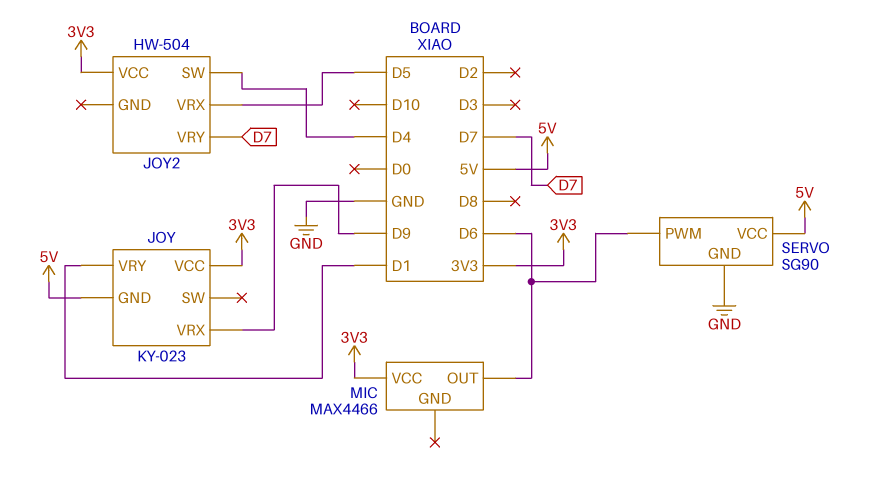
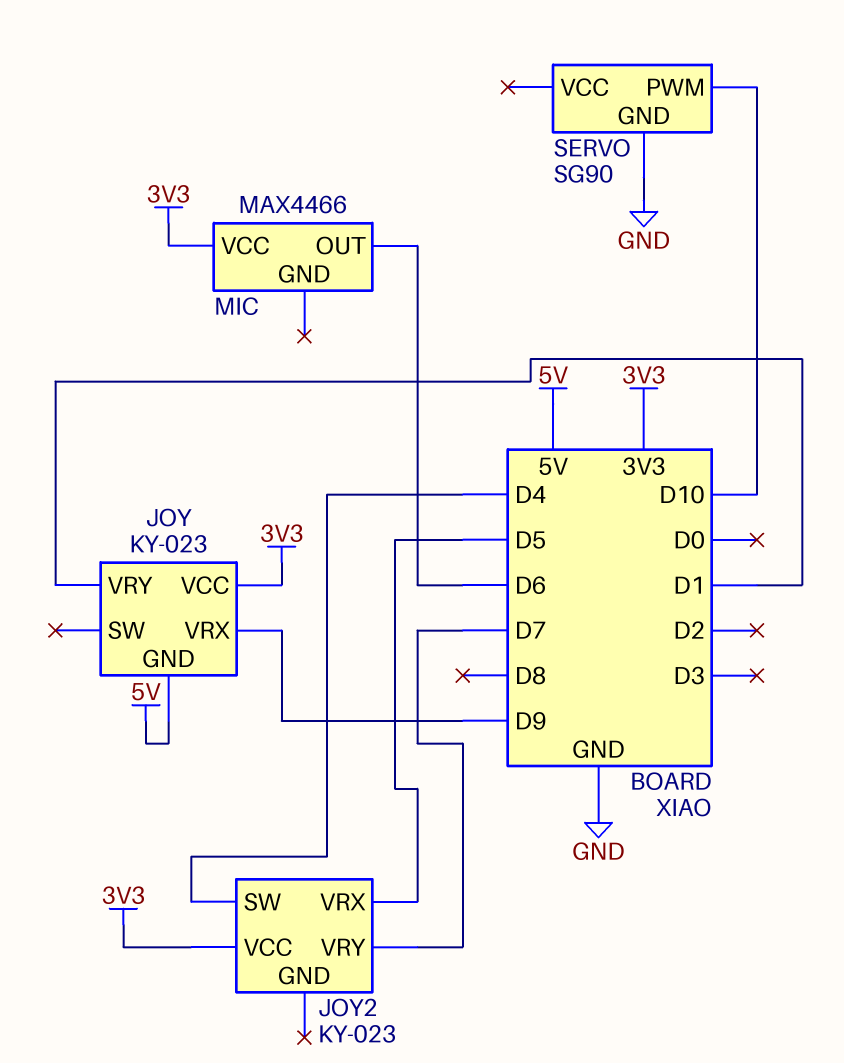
JOY2: HW-504 -> KY-023
SERVO pin PWM: D6 -> D10
SERVO pin VCC: 5V -> none

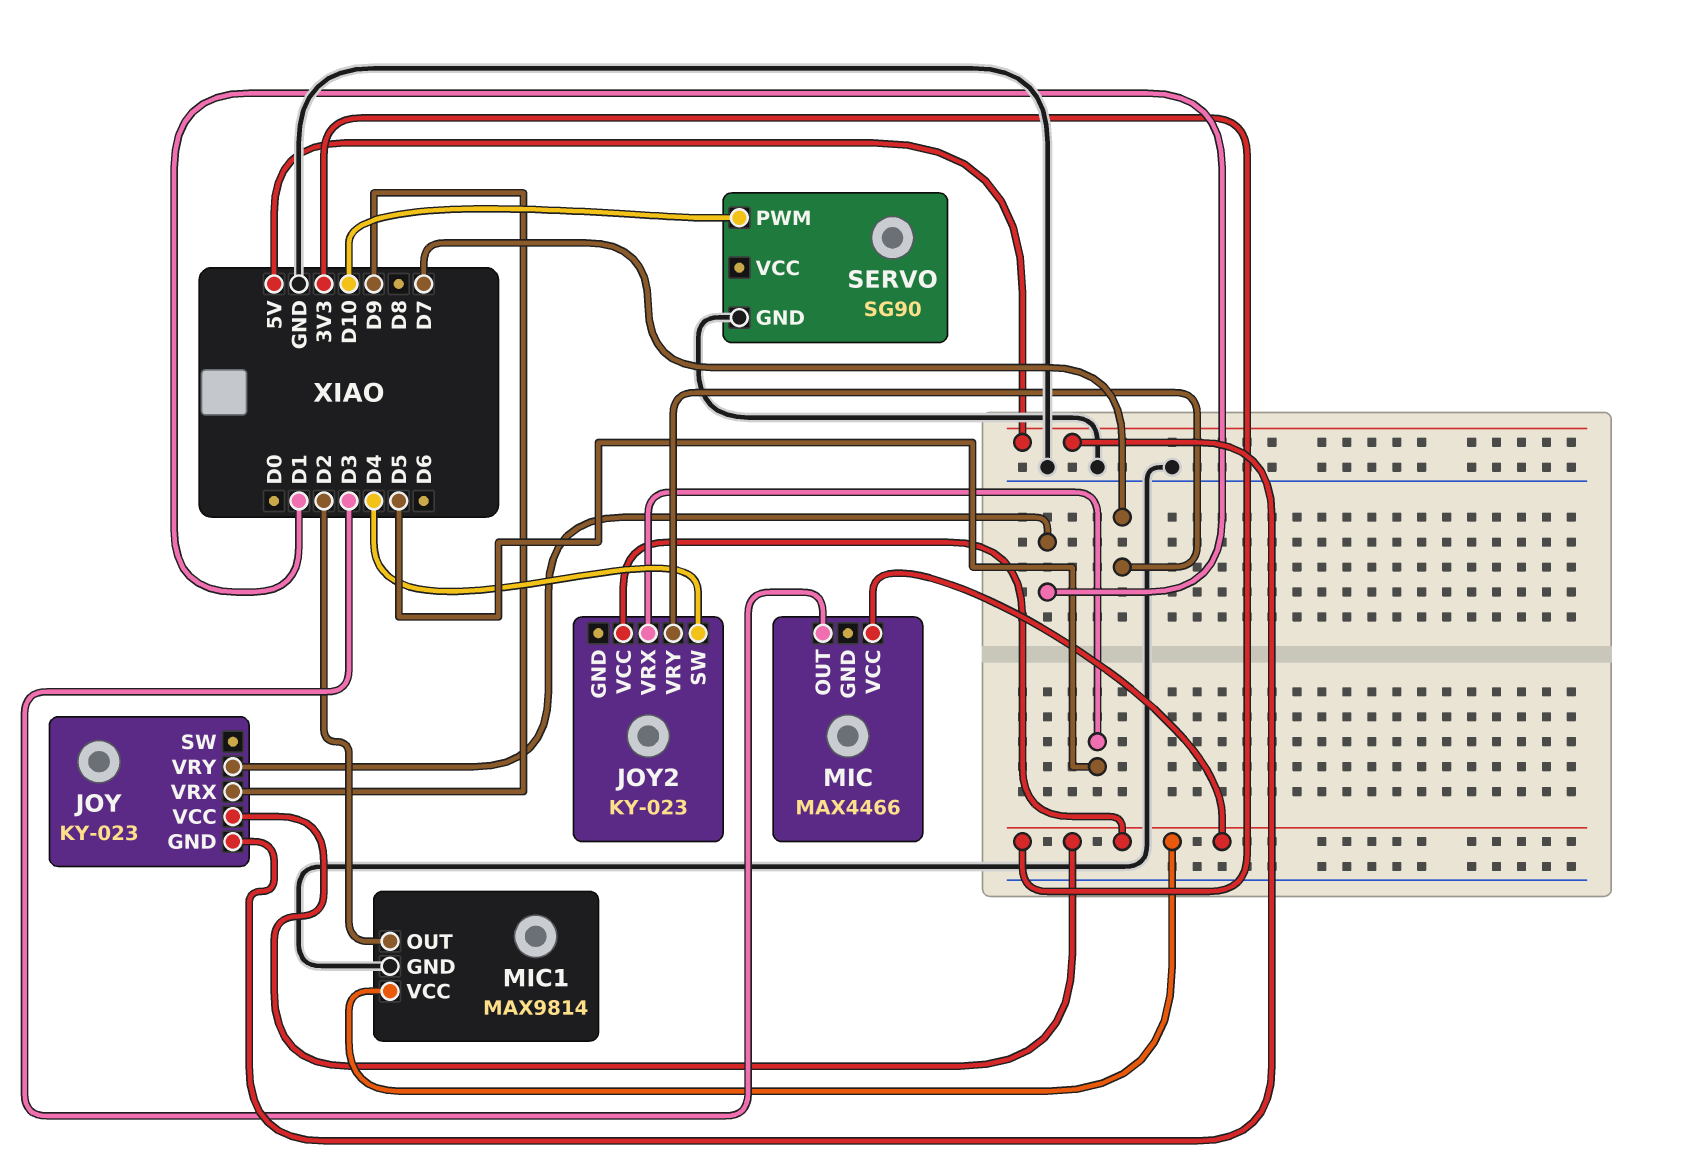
MIC pin OUT: D6 -> D3
MIC1: none -> MAX9814
MIC1 pin GND: none -> GND
MIC1 pin OUT: none -> D2
MIC1 pin VCC: none -> 3V3

